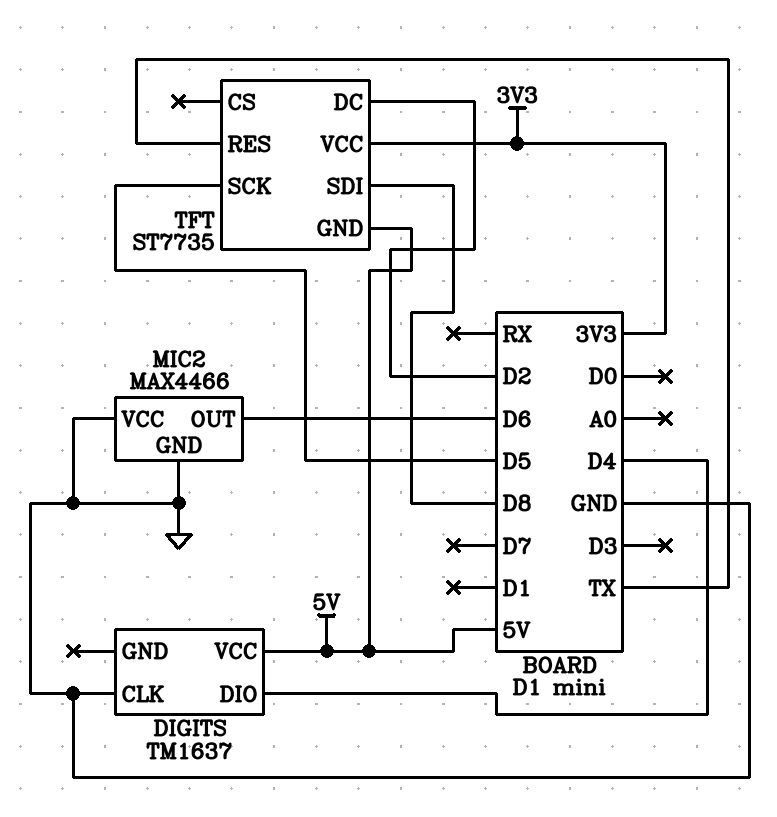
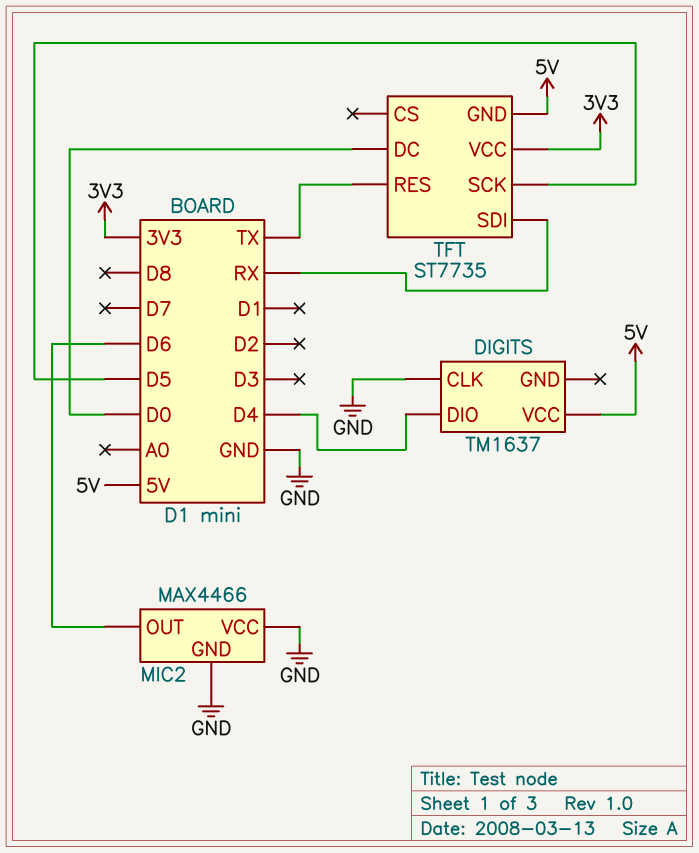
TFT pin DC: D2 -> D0
TFT pin SDI: D8 -> RX

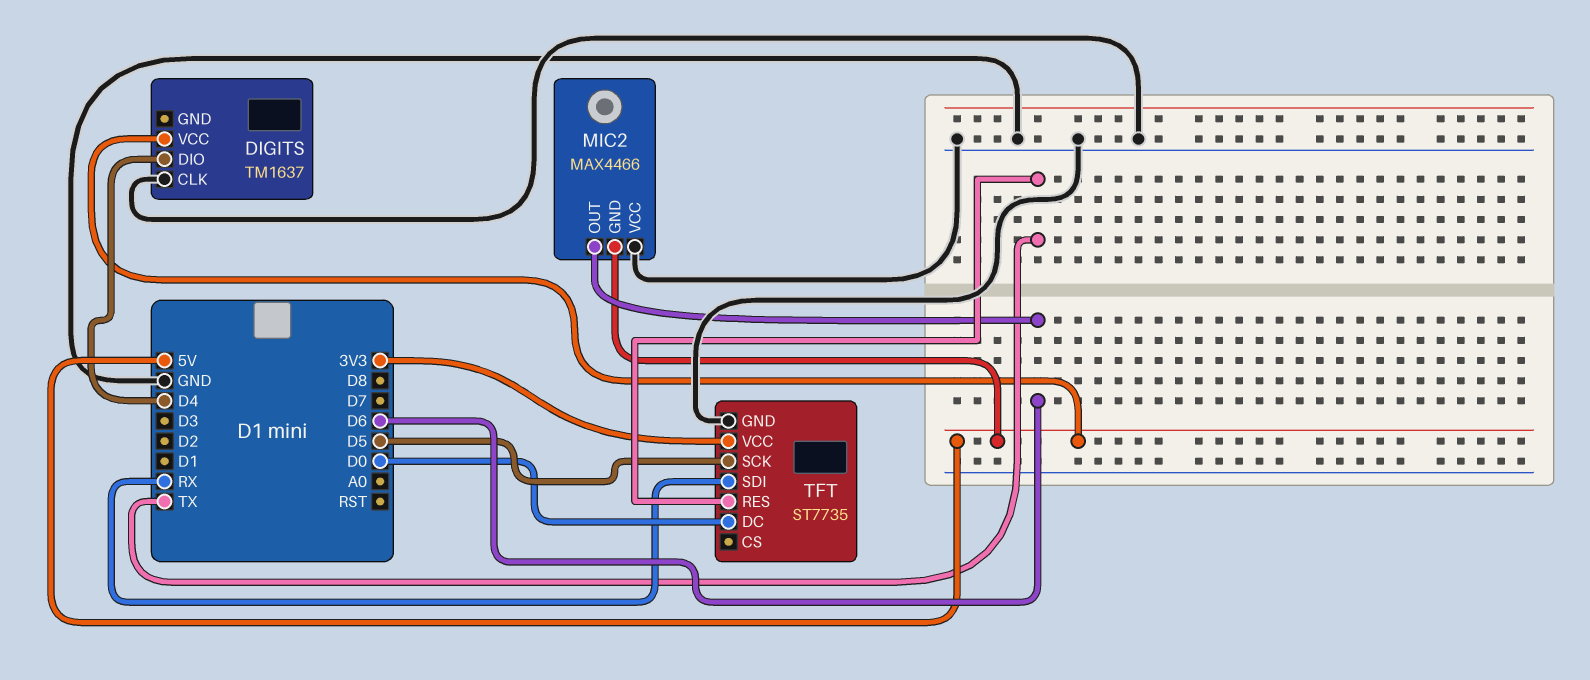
MIC2 pin GND: GND -> 5V
TFT pin GND: 5V -> GND

